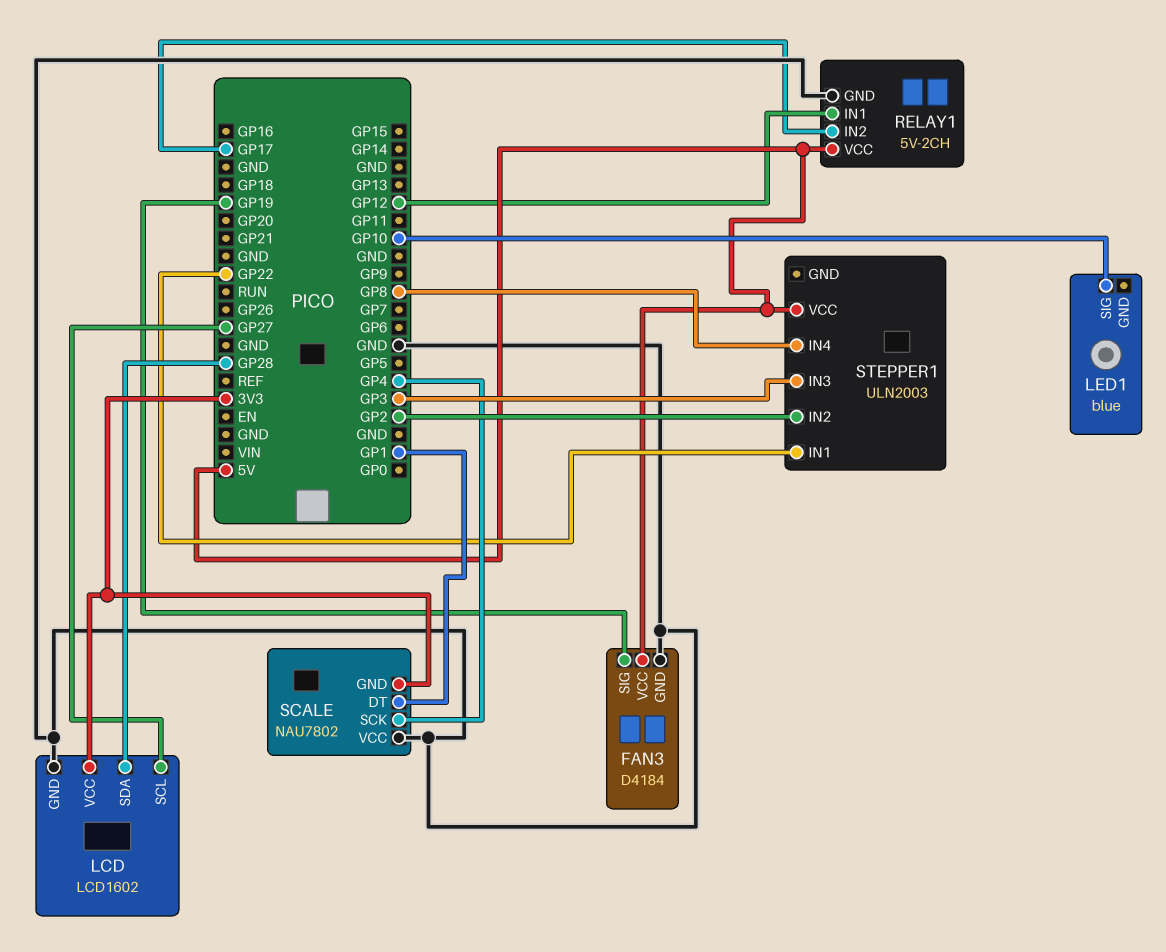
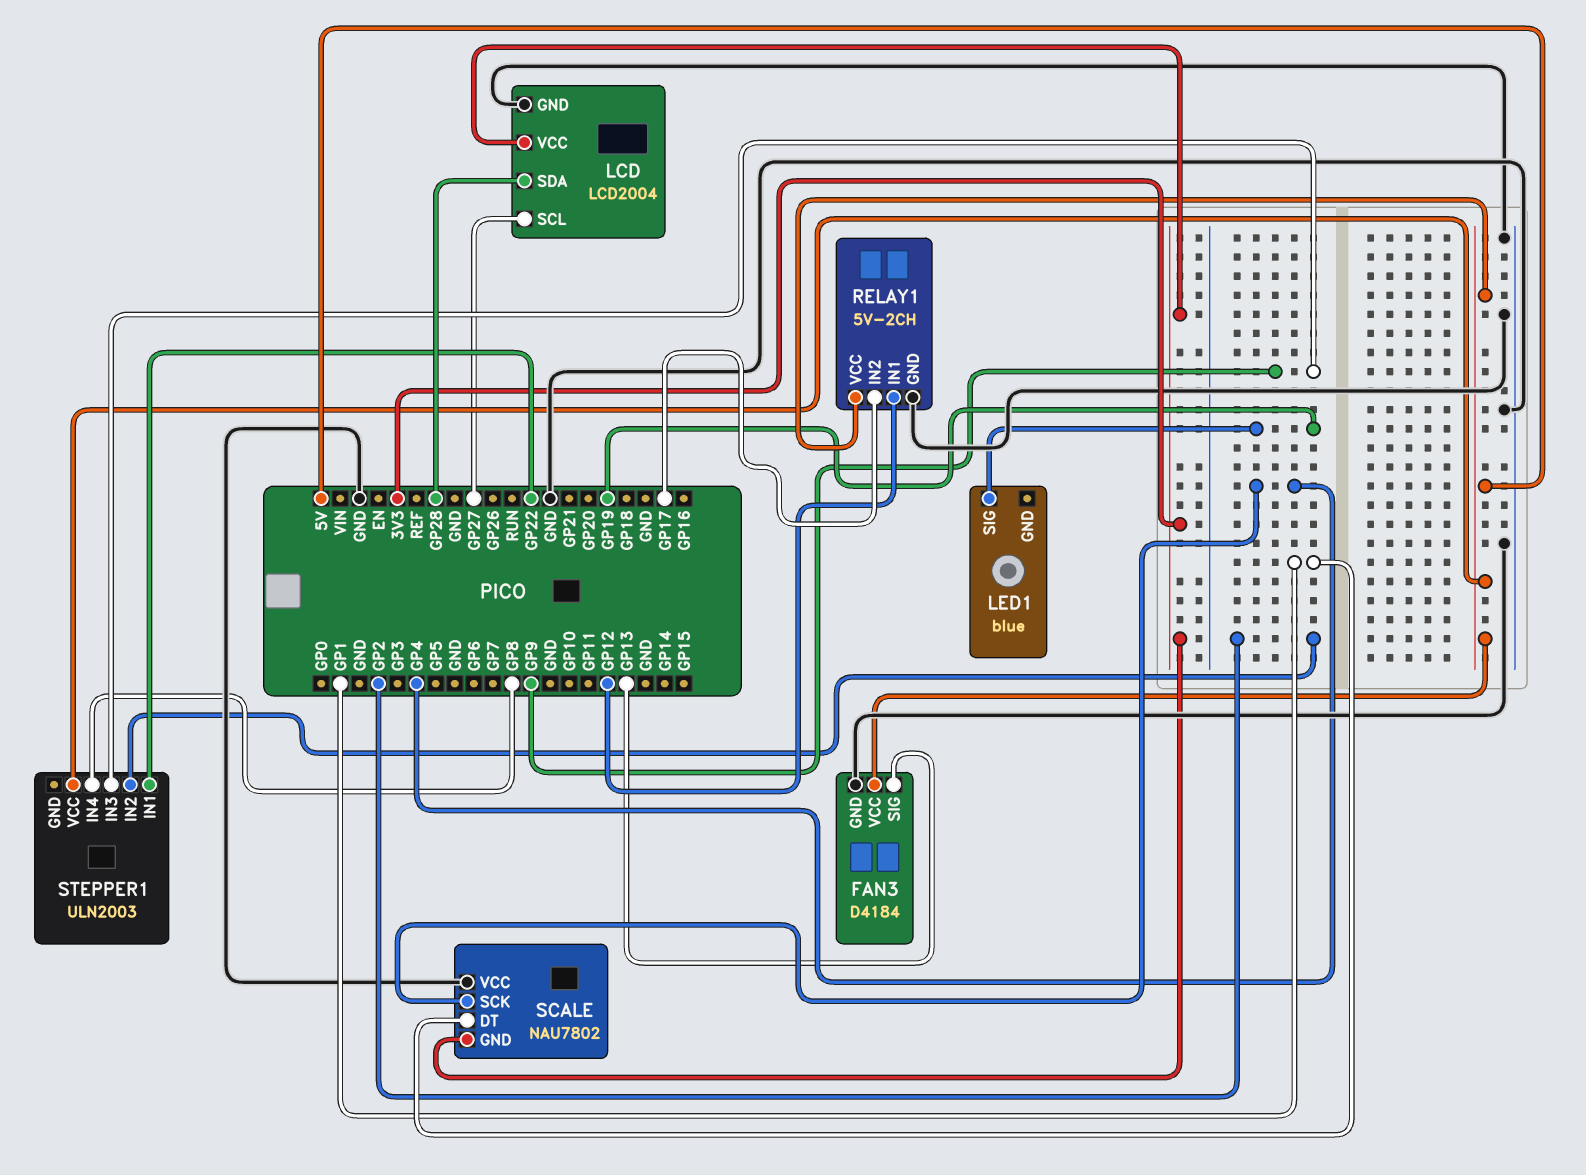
FAN3 pin SIG: GP19 -> GP13
LCD: LCD1602 -> LCD2004
LED1 pin SIG: GP10 -> GP19
STEPPER1 pin IN3: GP3 -> GP9

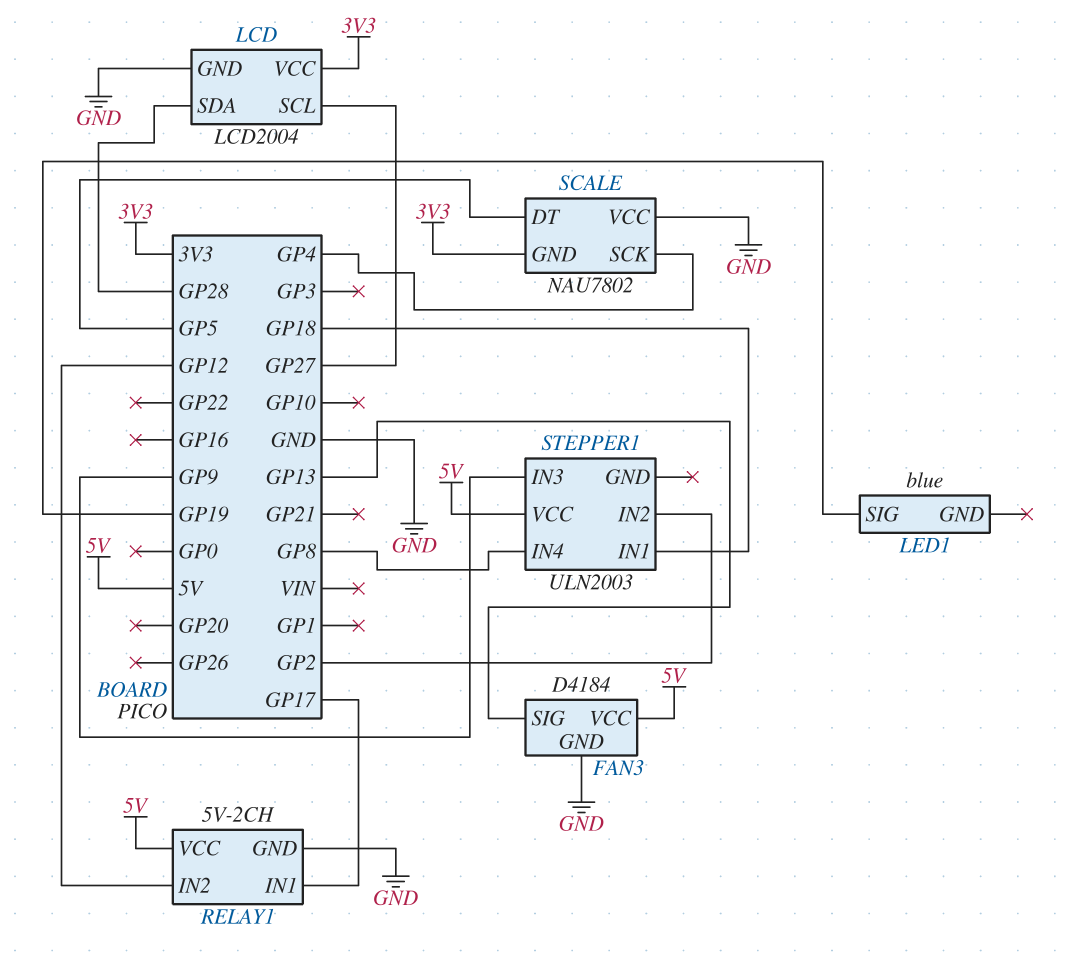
RELAY1 pin IN1: GP12 -> GP17
RELAY1 pin IN2: GP17 -> GP12
SCALE pin DT: GP1 -> GP5
STEPPER1 pin IN1: GP22 -> GP18

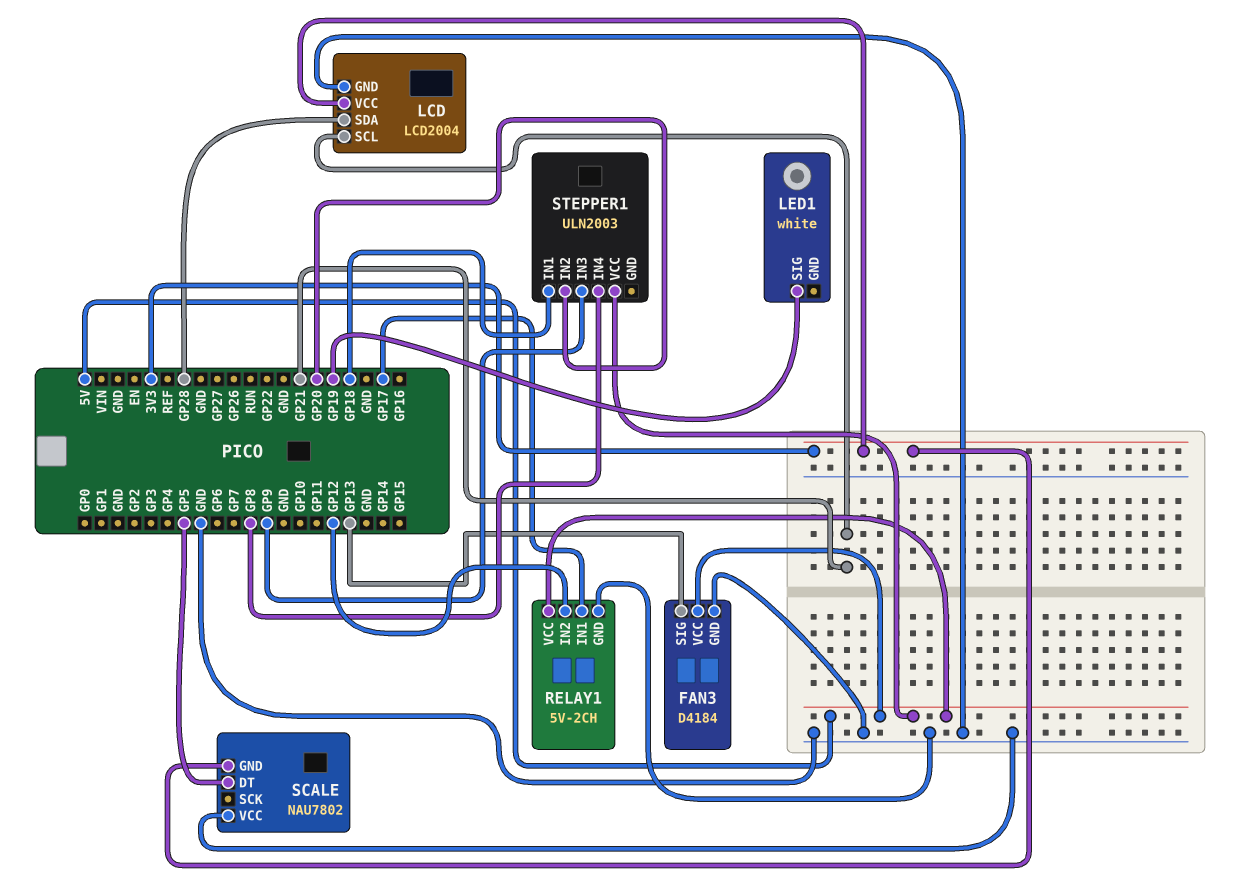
LCD pin SCL: GP27 -> GP21
LED1: blue -> white
SCALE pin SCK: GP4 -> none
STEPPER1 pin IN2: GP2 -> GP20

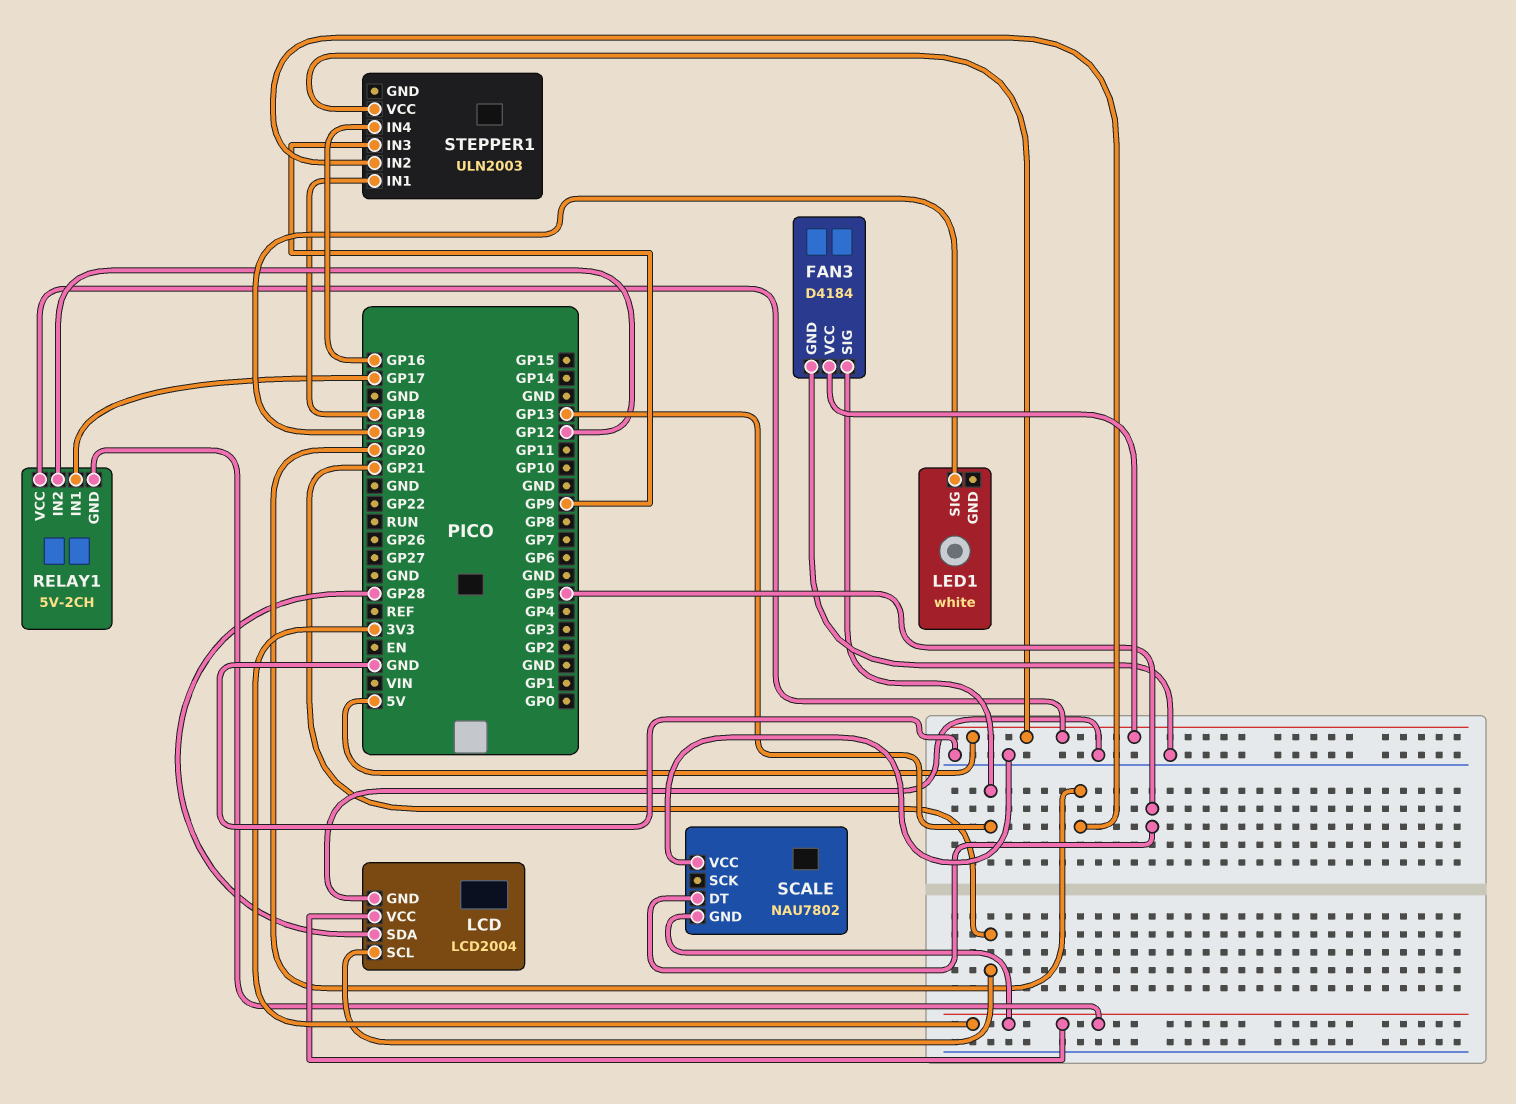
RELAY1 pin GND: GND -> 3V3
STEPPER1 pin IN4: GP8 -> GP16

